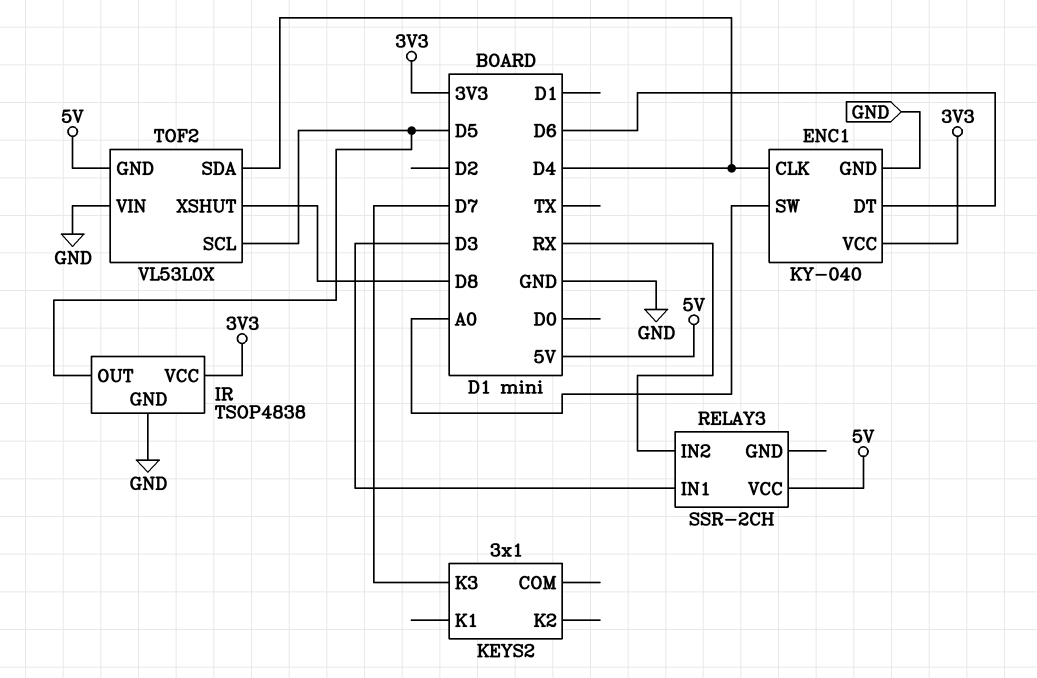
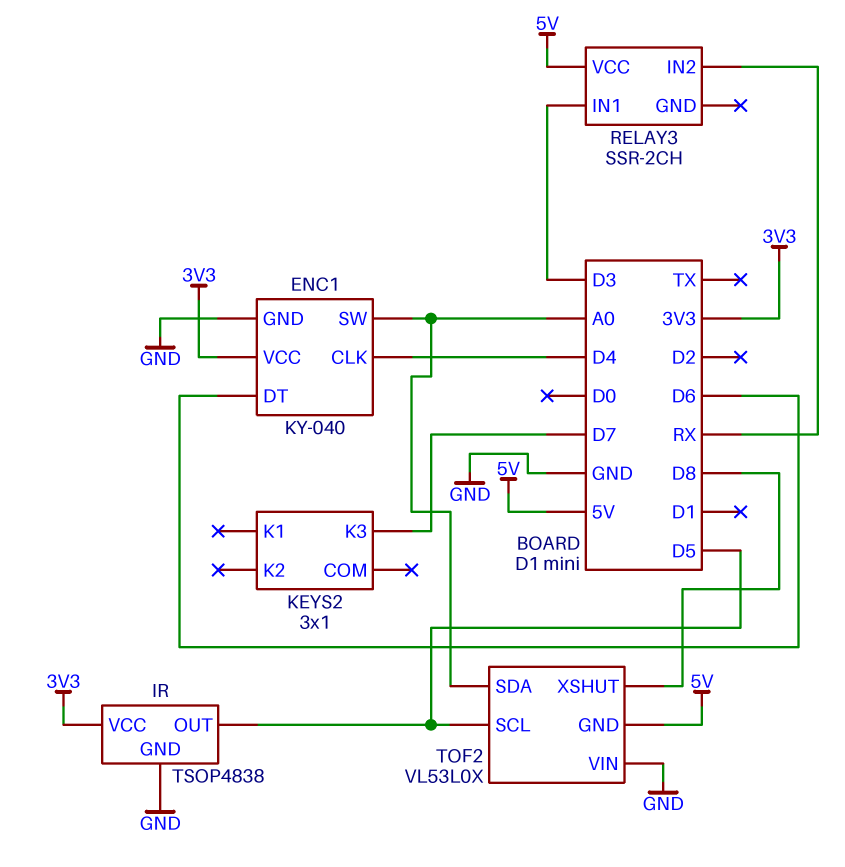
TOF2 pin SDA: D4 -> A0

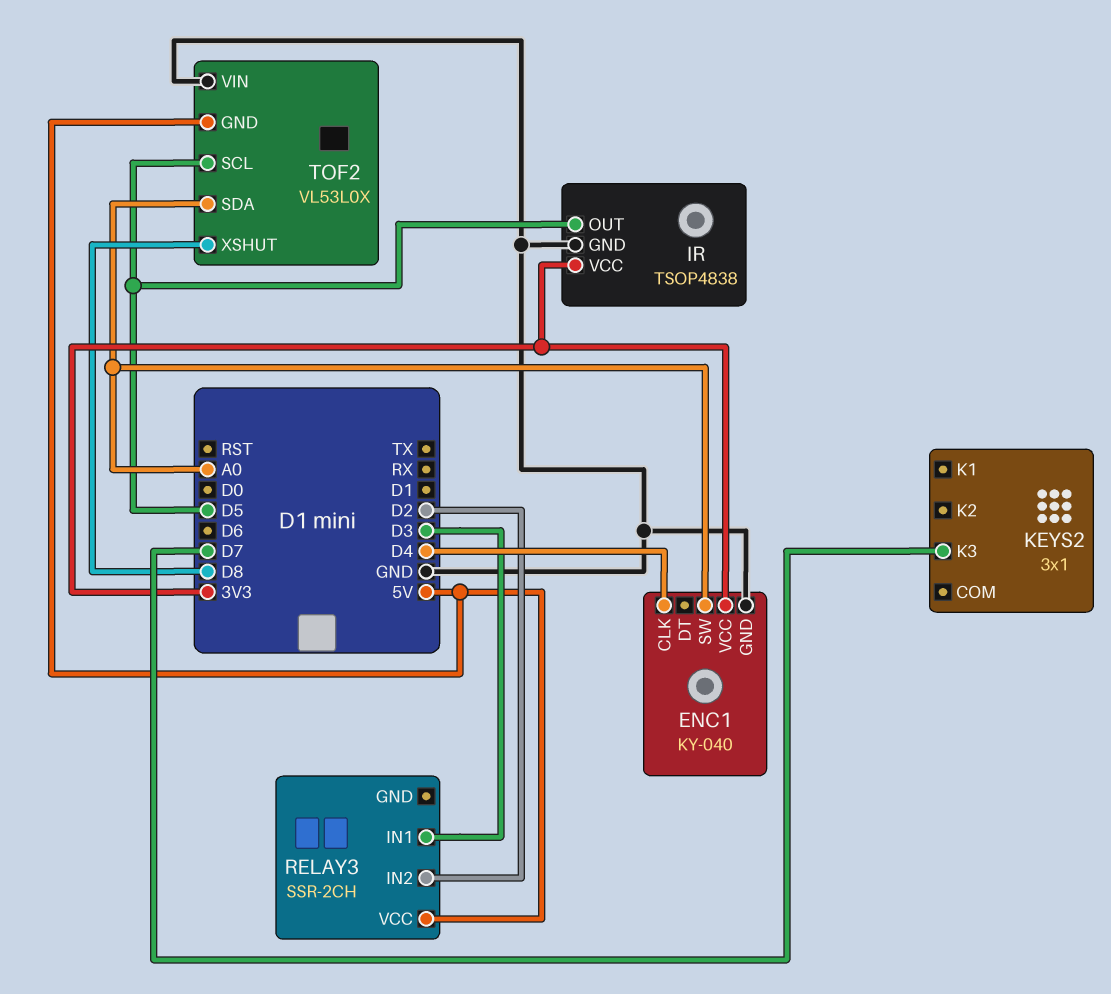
ENC1 pin DT: D6 -> none
RELAY3 pin IN2: RX -> D2

